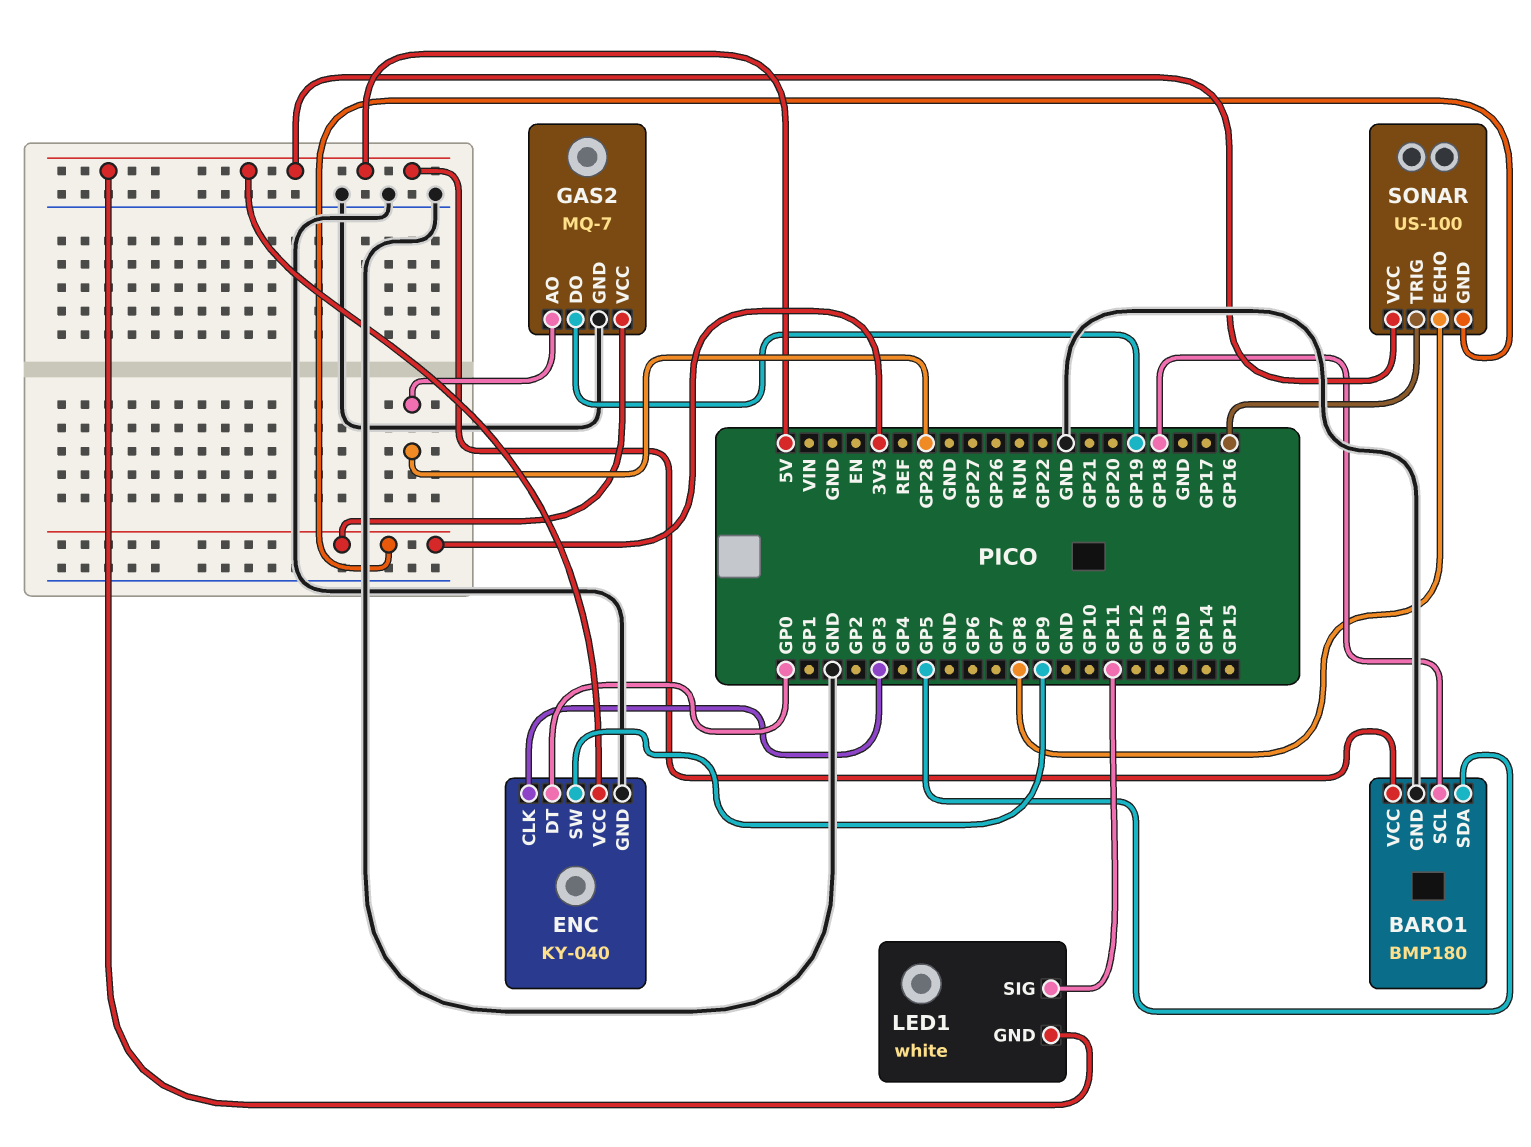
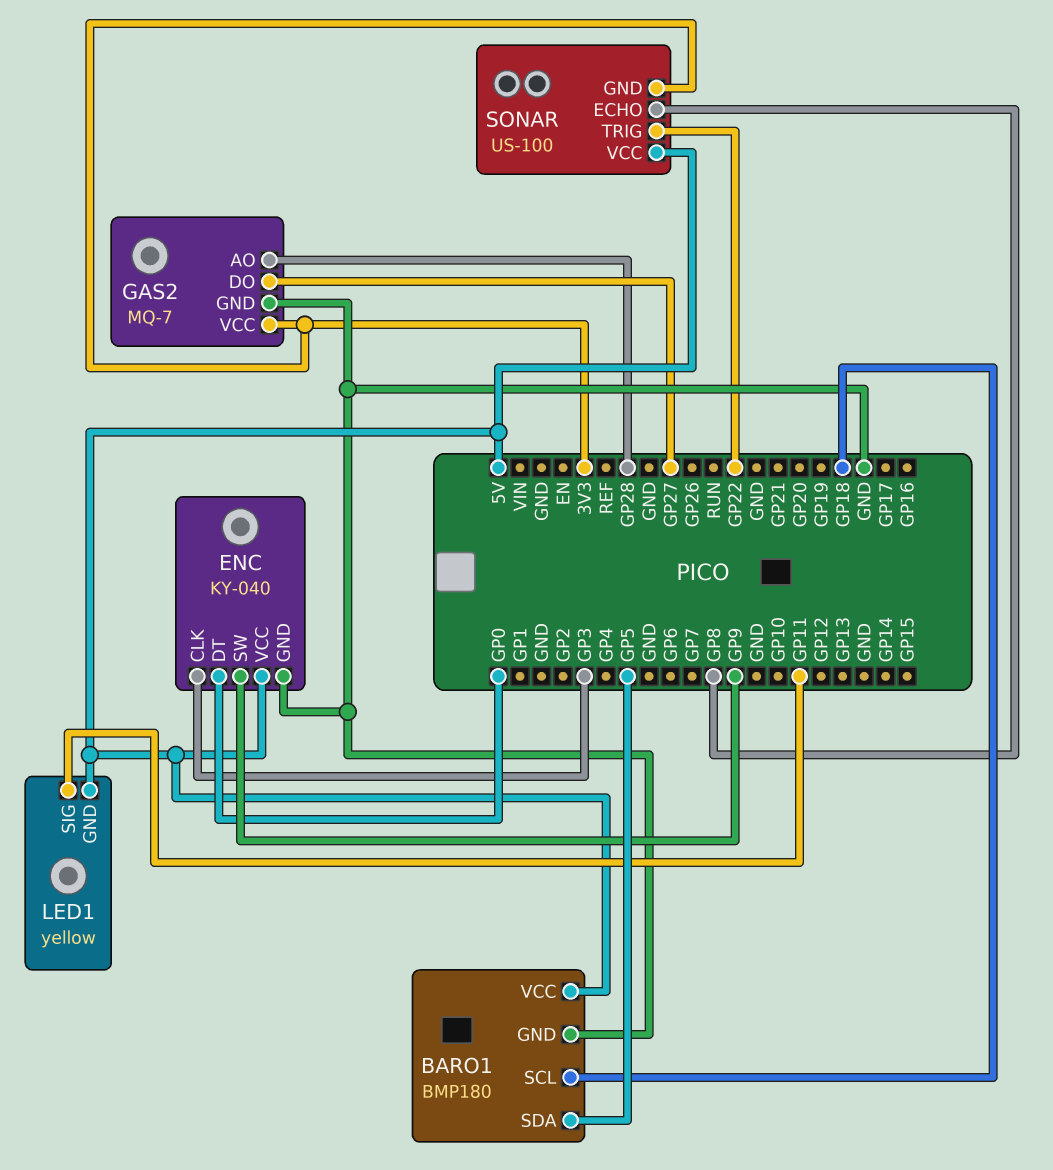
GAS2 pin DO: GP19 -> GP27
LED1: white -> yellow
SONAR pin TRIG: GP16 -> GP22

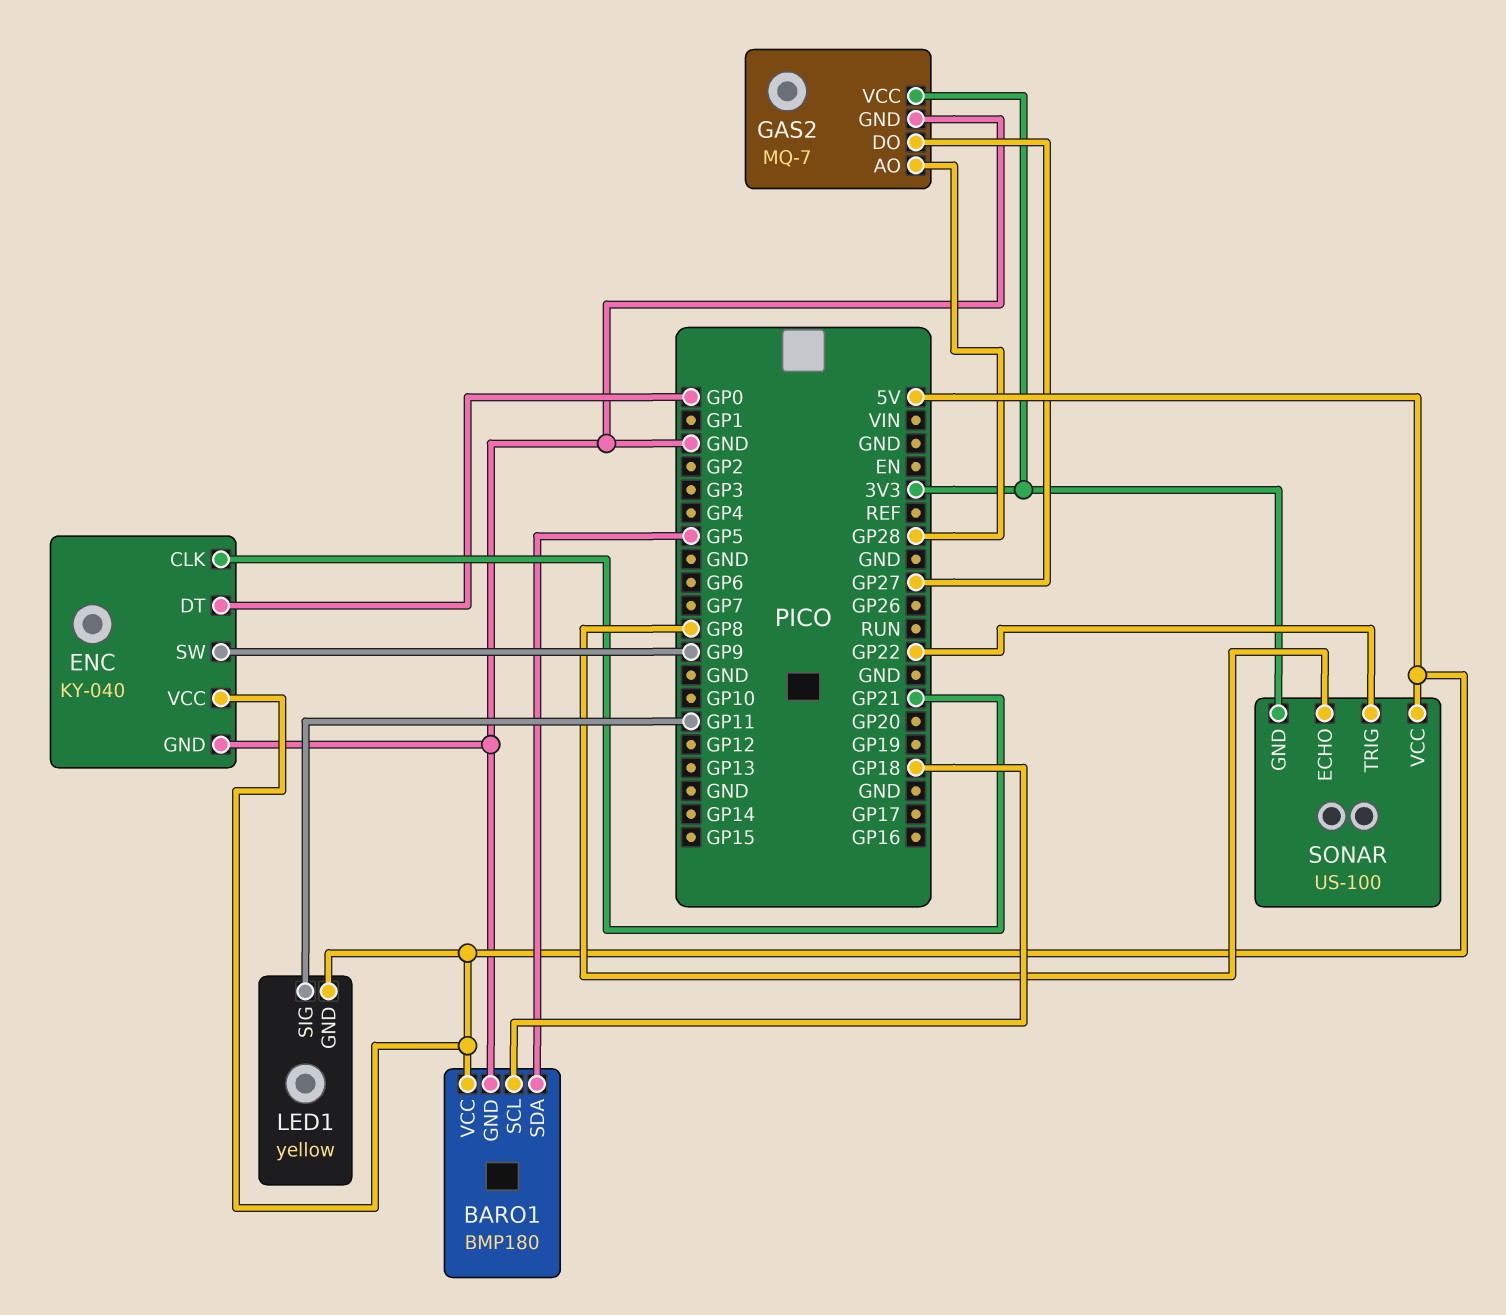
ENC pin CLK: GP3 -> GP21

